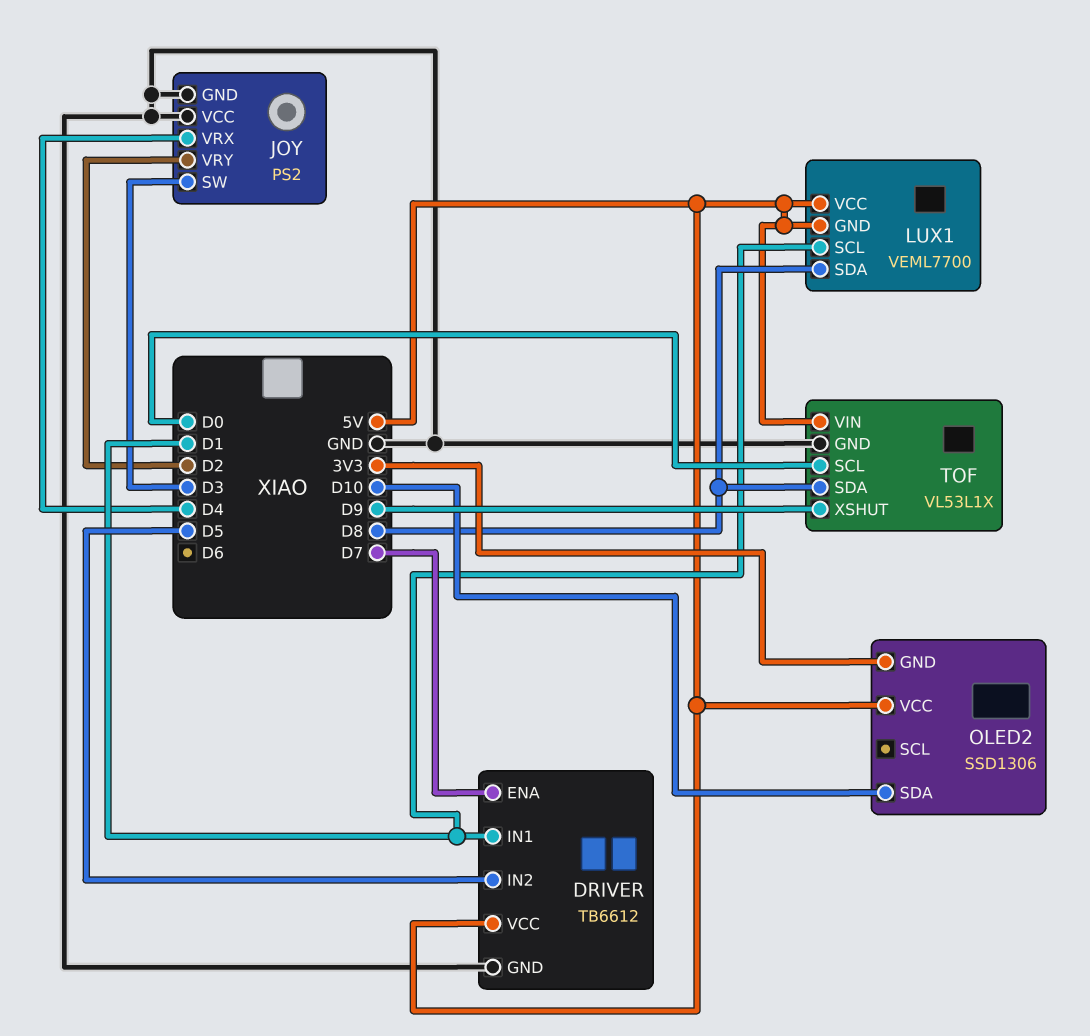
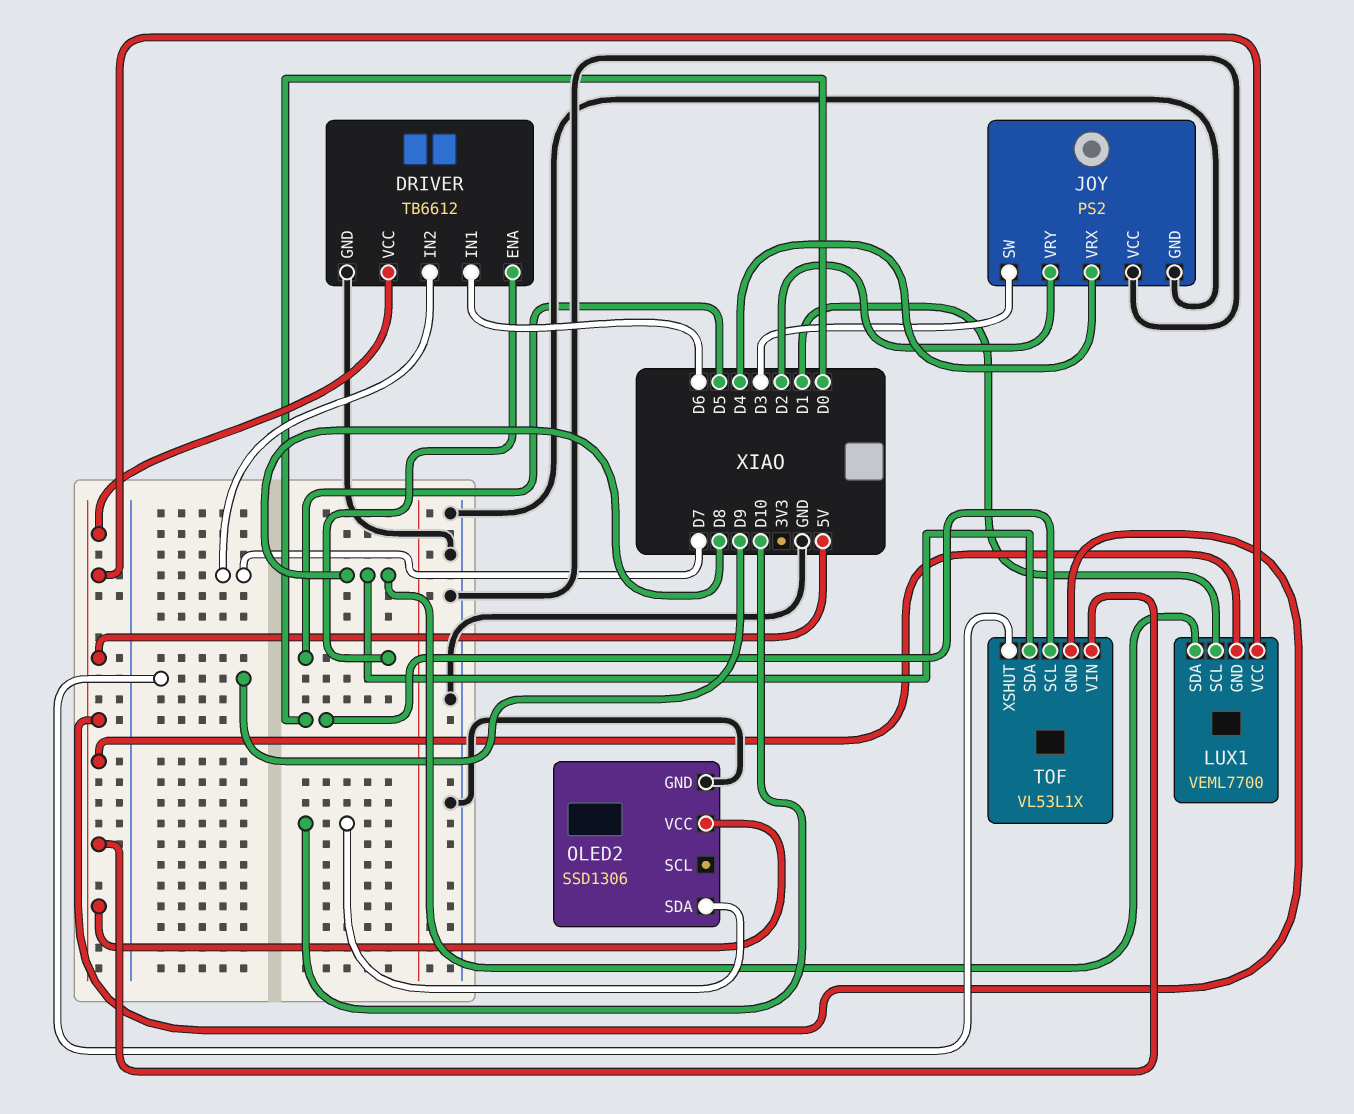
DRIVER pin ENA: D7 -> D5
DRIVER pin IN1: D1 -> D6
DRIVER pin IN2: D5 -> D7
OLED2 pin GND: 3V3 -> GND
TOF pin GND: GND -> 5V

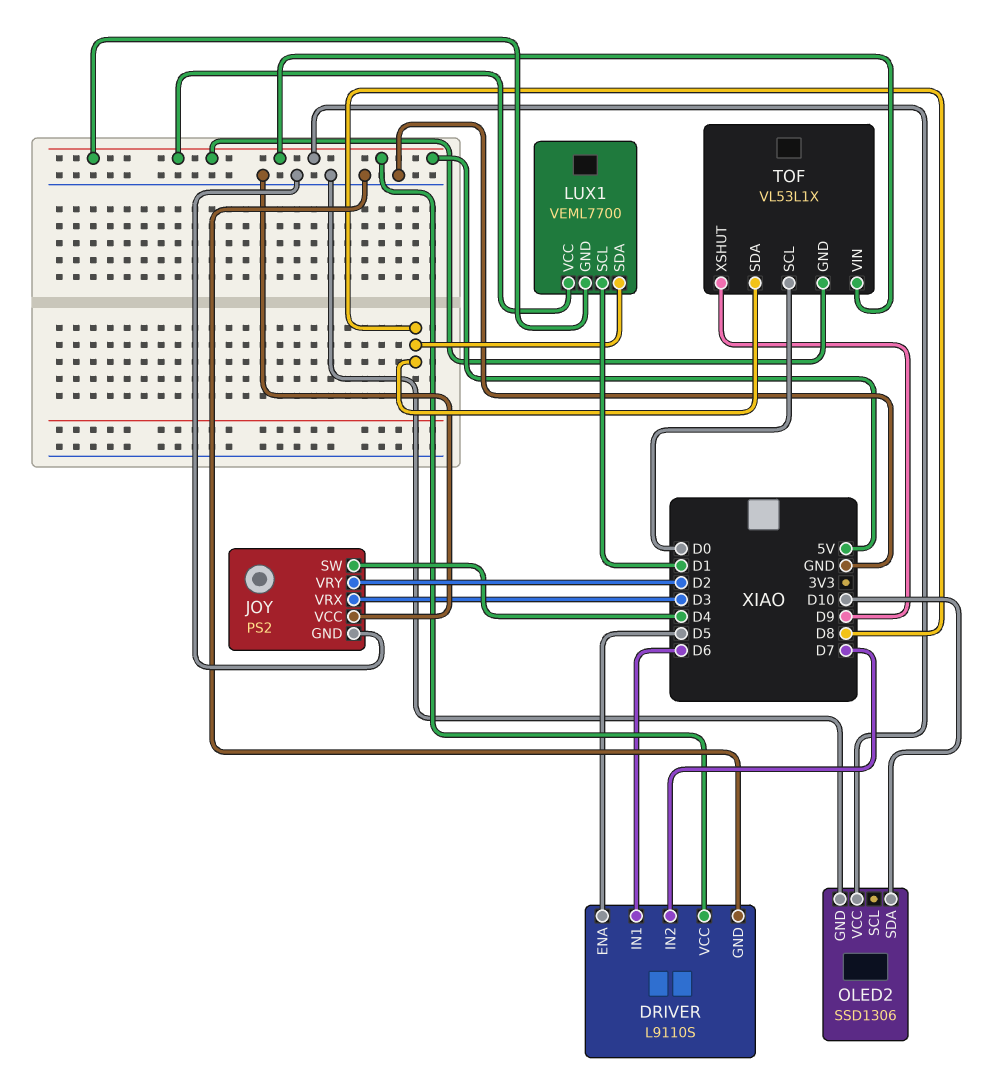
DRIVER: TB6612 -> L9110S
JOY pin SW: D3 -> D4
JOY pin VRX: D4 -> D3

